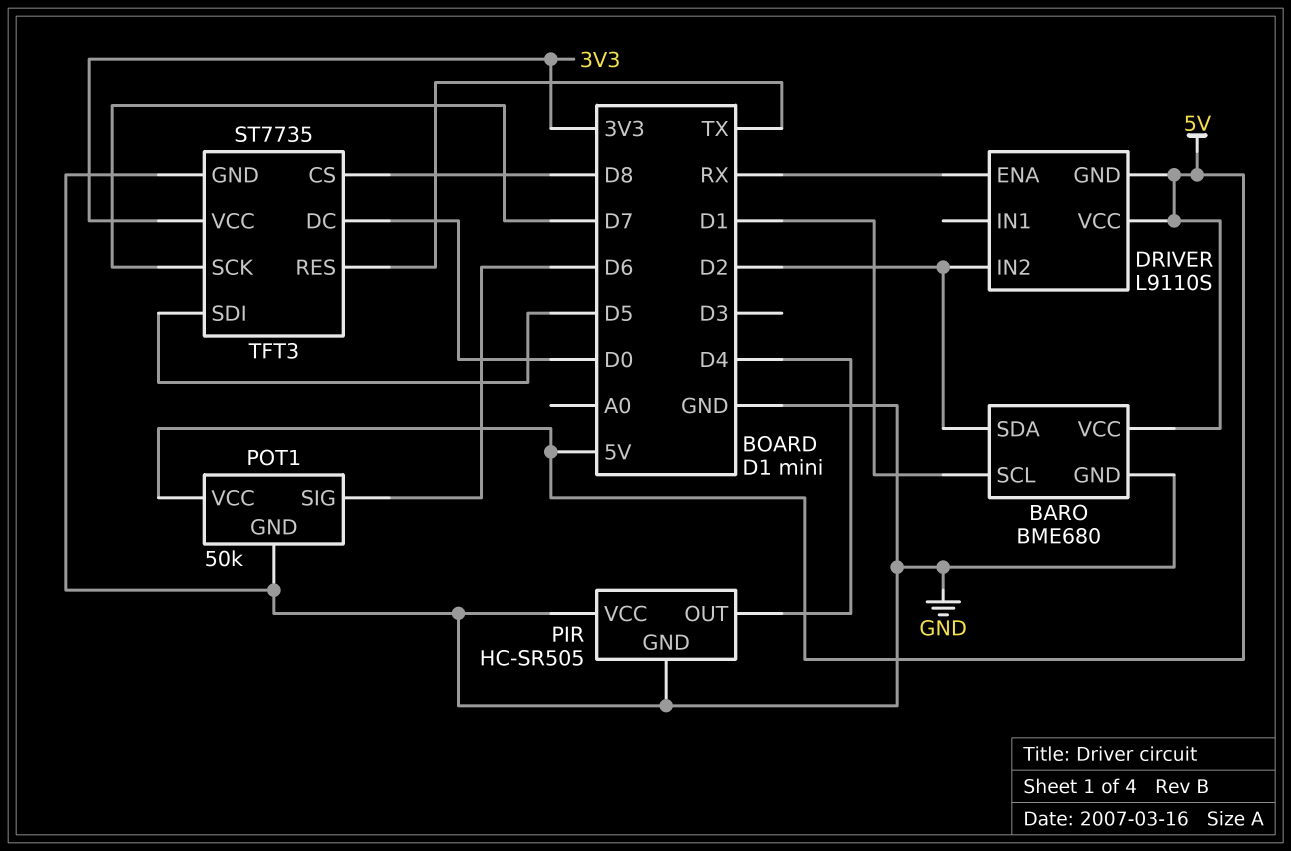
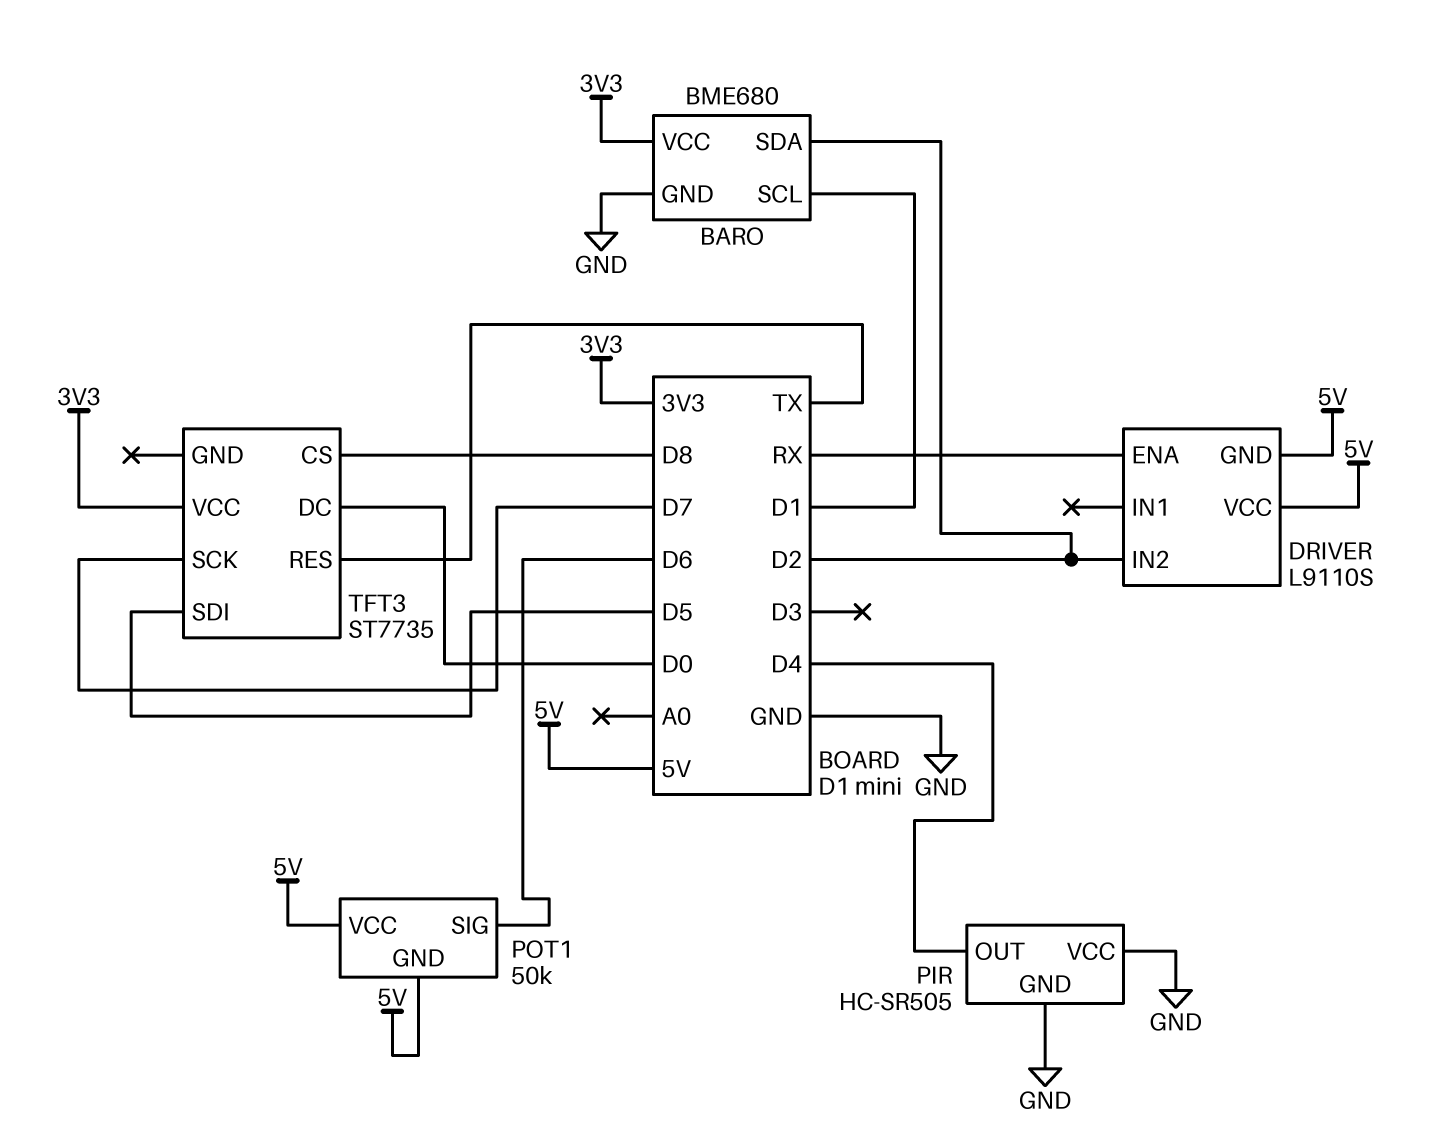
BARO pin VCC: 5V -> 3V3
POT1 pin GND: GND -> 5V
TFT3 pin GND: GND -> none

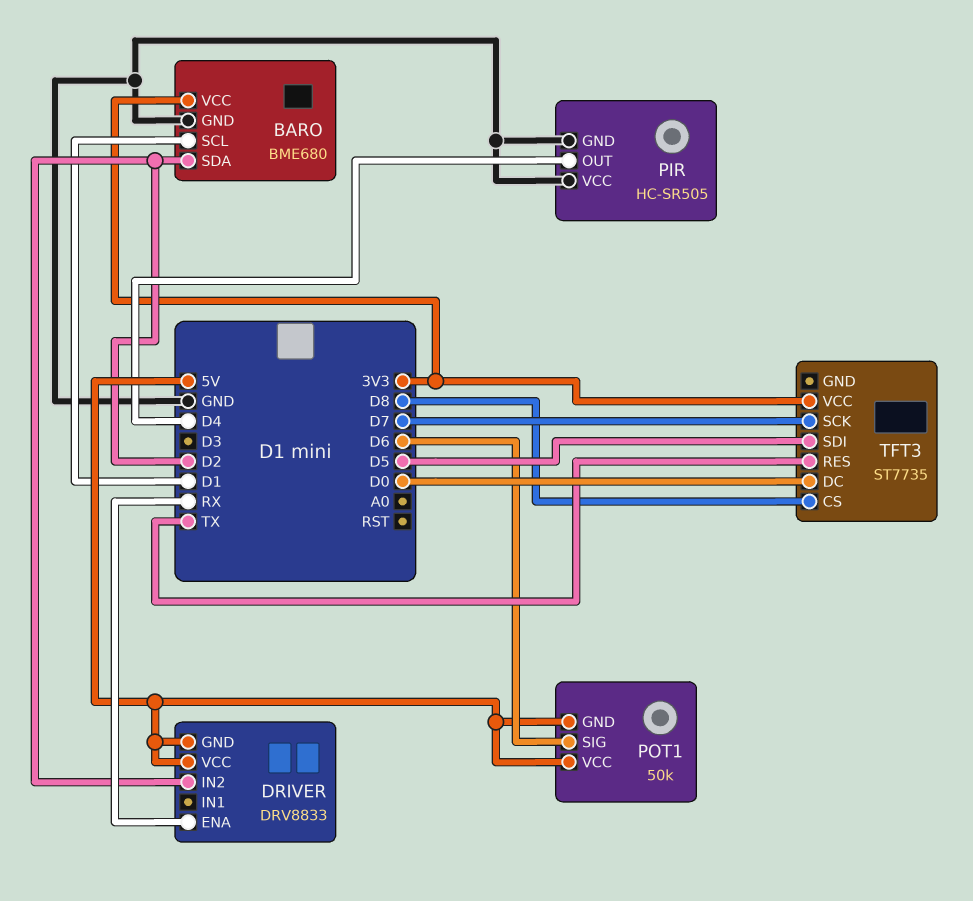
DRIVER: L9110S -> DRV8833

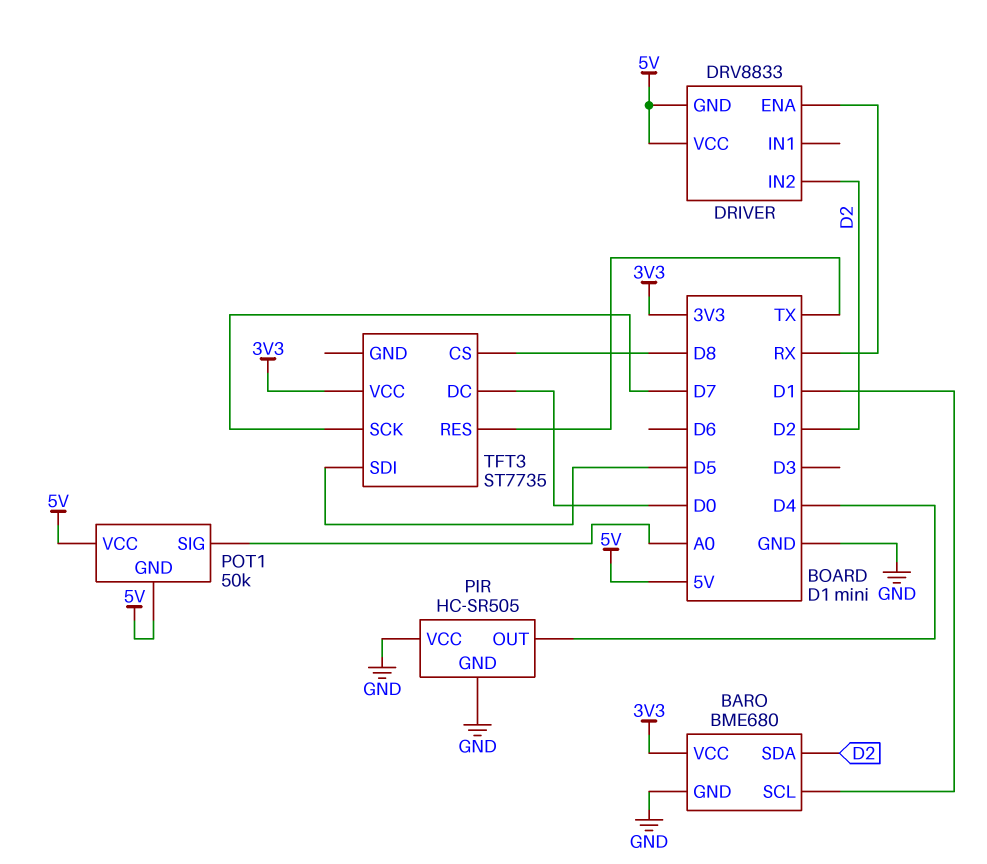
POT1 pin SIG: D6 -> A0

